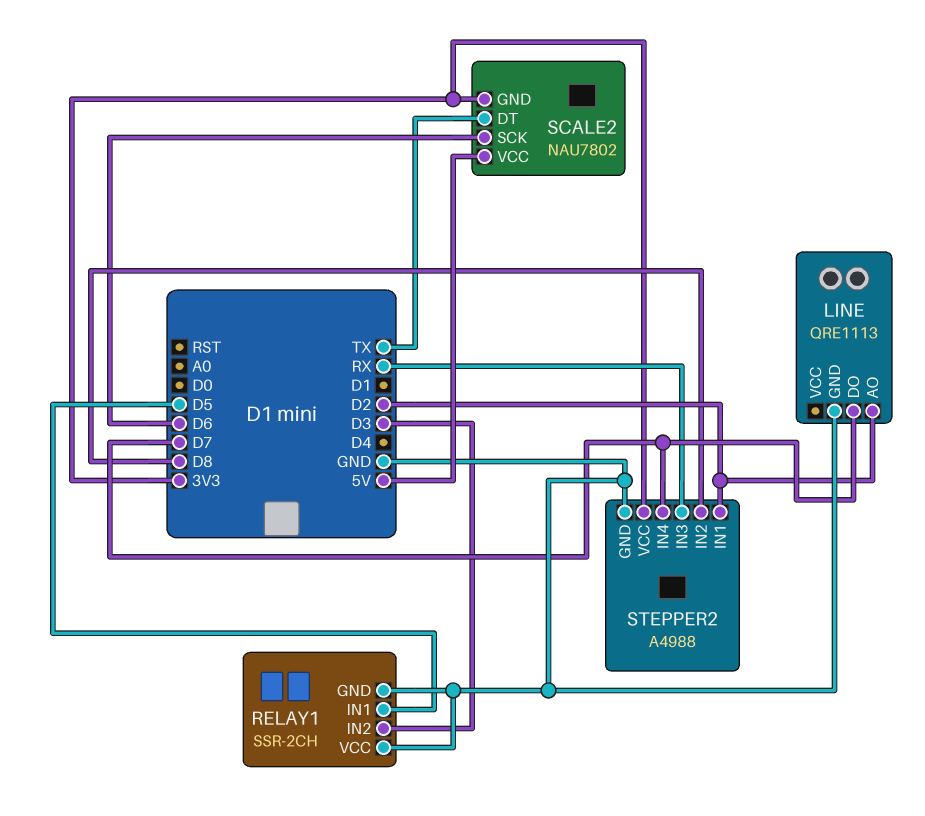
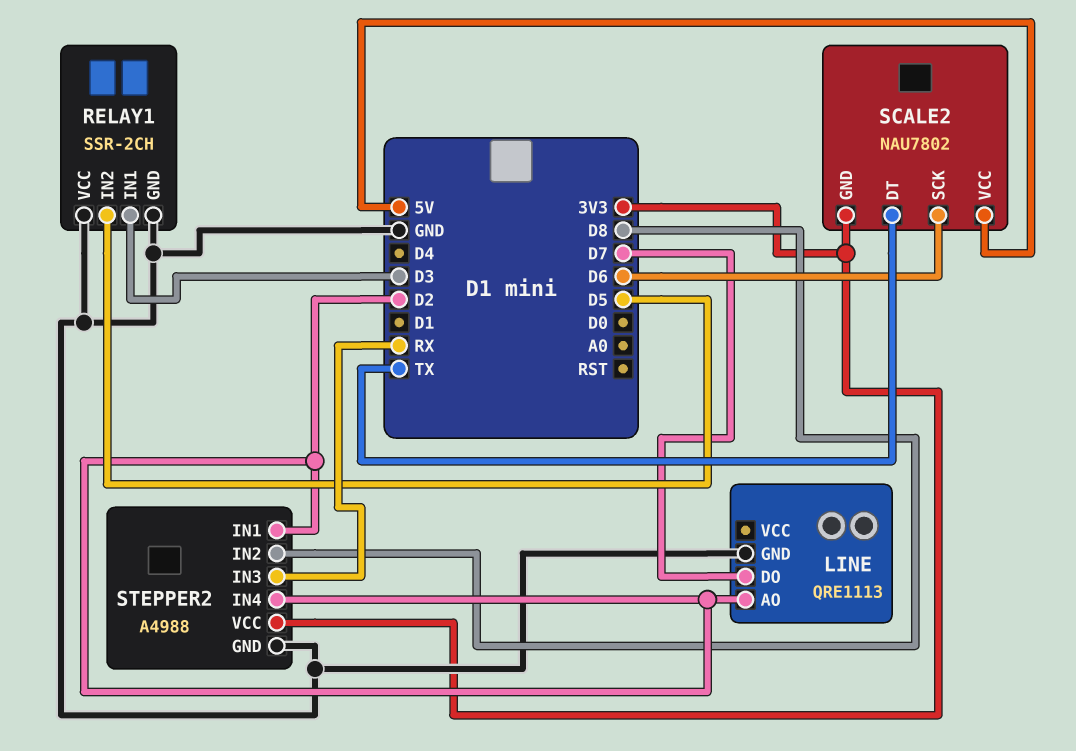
RELAY1 pin IN1: D5 -> D3
RELAY1 pin IN2: D3 -> D5
STEPPER2 pin IN4: D7 -> D2

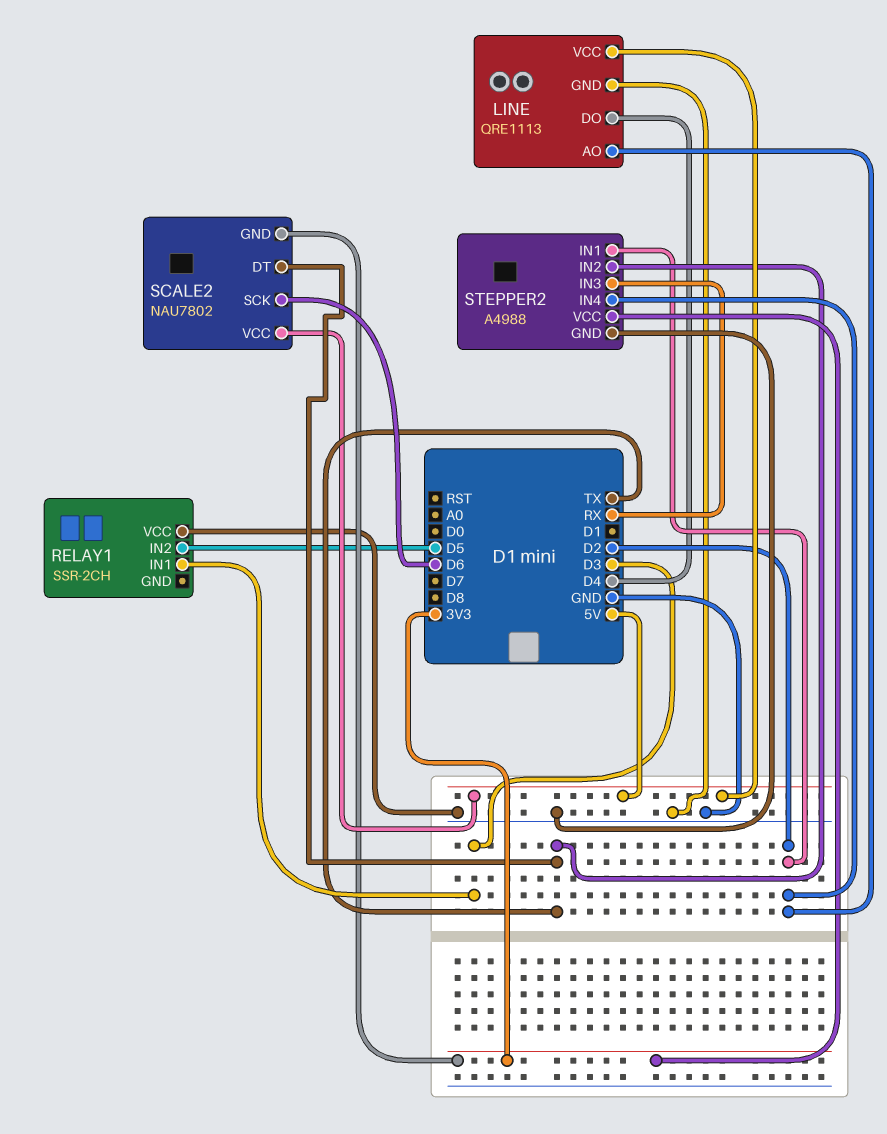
LINE pin DO: D7 -> D4
LINE pin VCC: none -> 5V
RELAY1 pin GND: GND -> none
STEPPER2 pin IN2: D8 -> TX

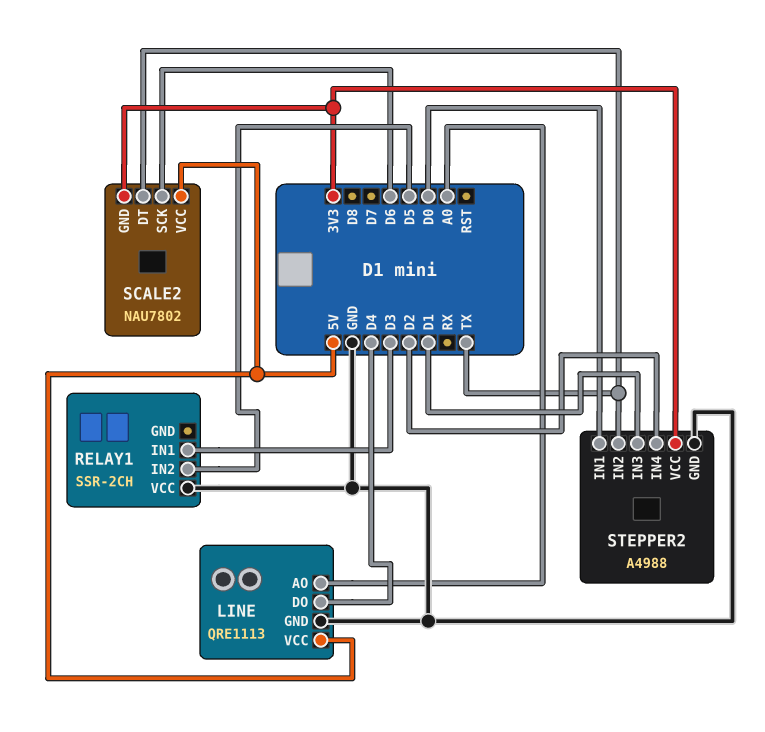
LINE pin AO: D2 -> A0
STEPPER2 pin IN1: D2 -> D0
STEPPER2 pin IN3: RX -> D1

